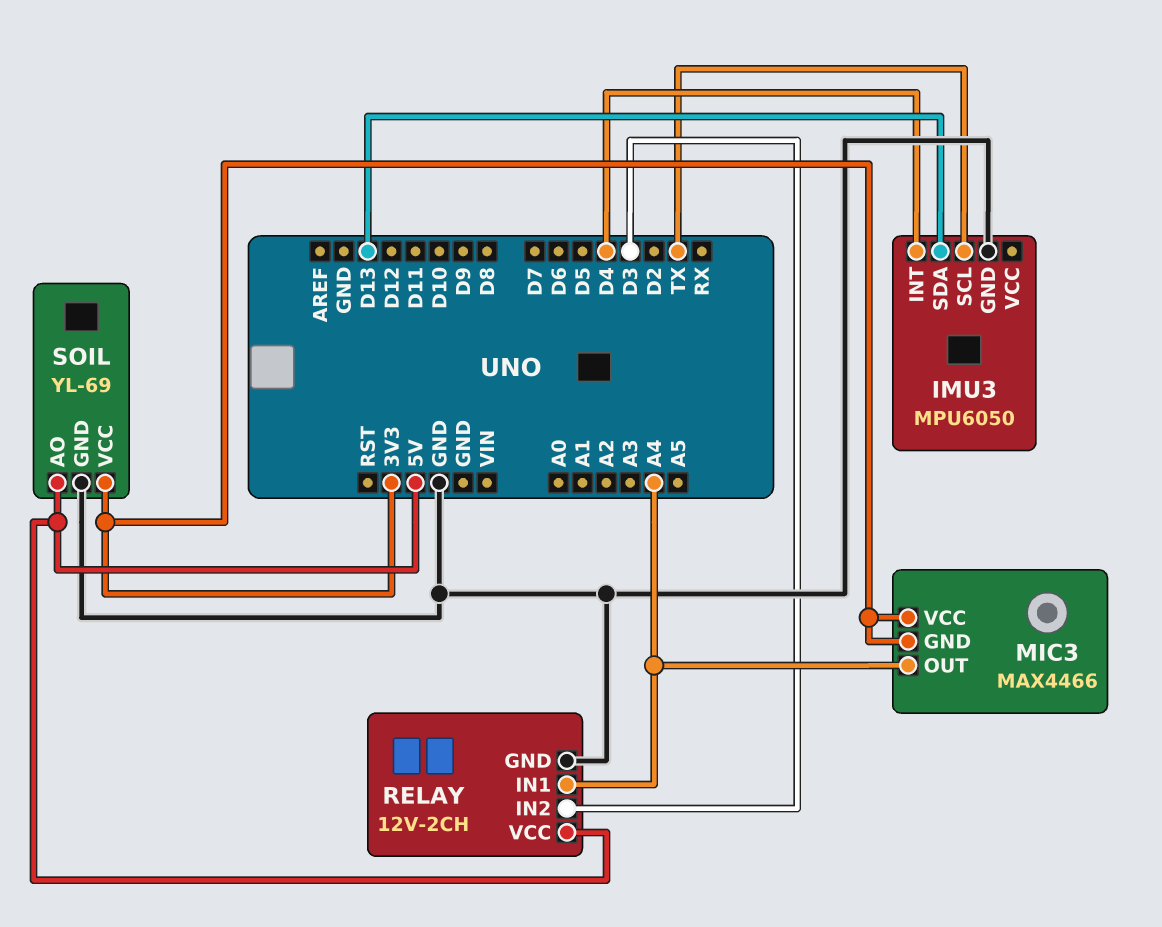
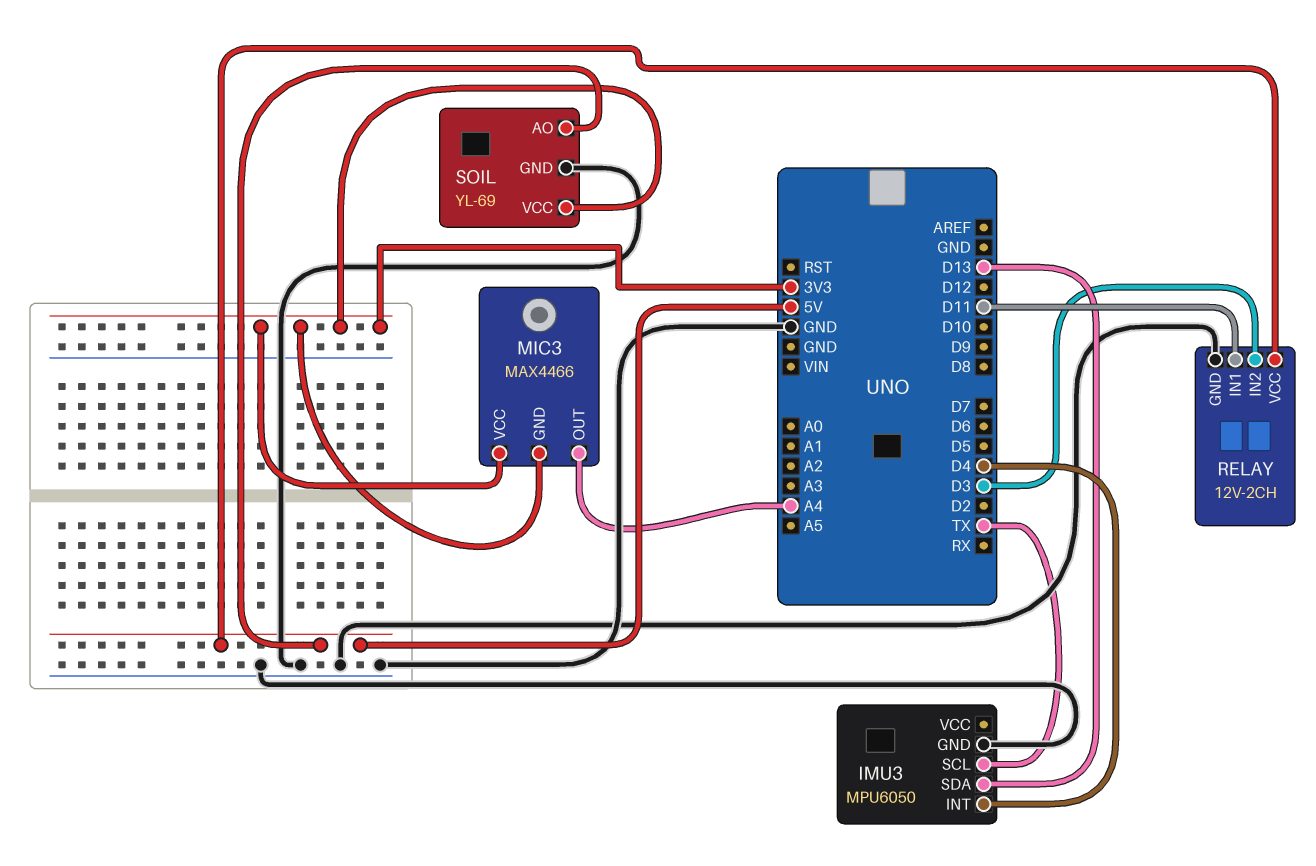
RELAY pin IN1: A4 -> D11

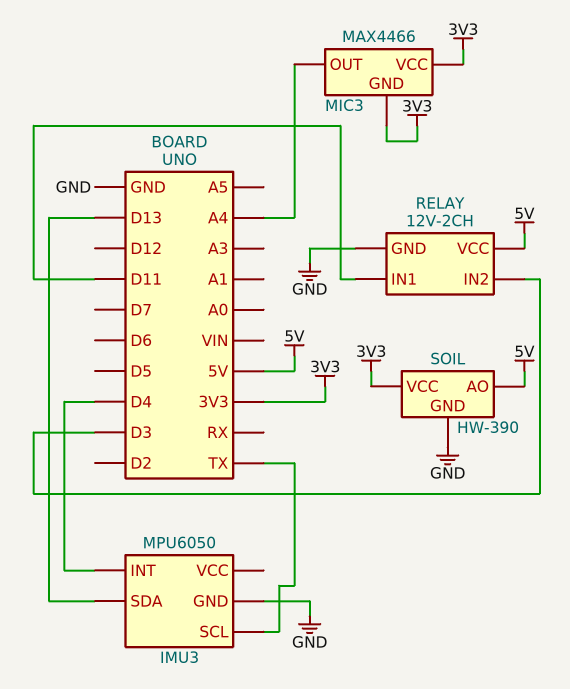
SOIL: YL-69 -> HW-390

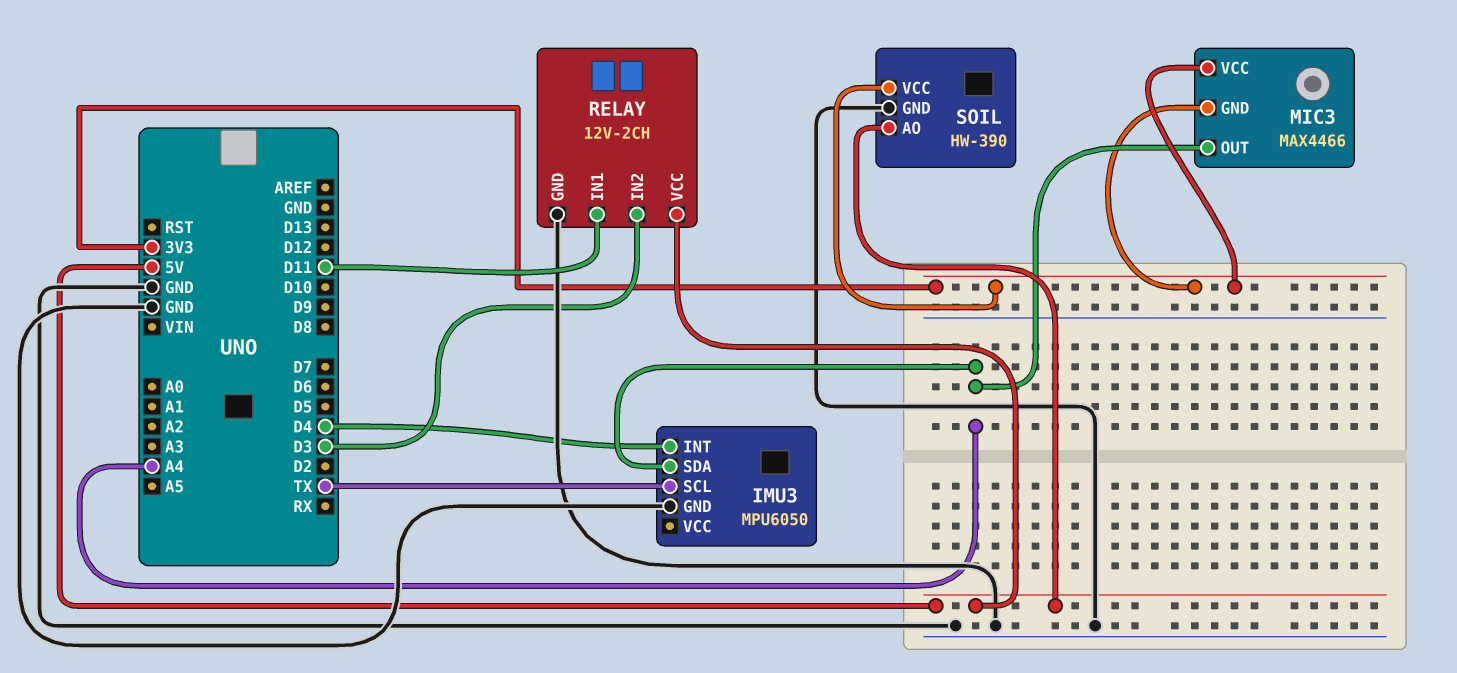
IMU3 pin SDA: D13 -> A4

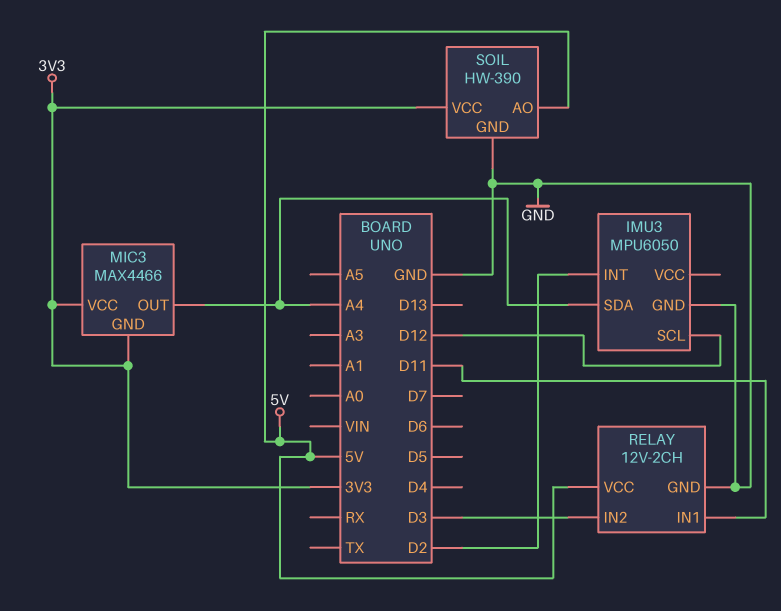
IMU3 pin INT: D4 -> D2
IMU3 pin SCL: TX -> D12

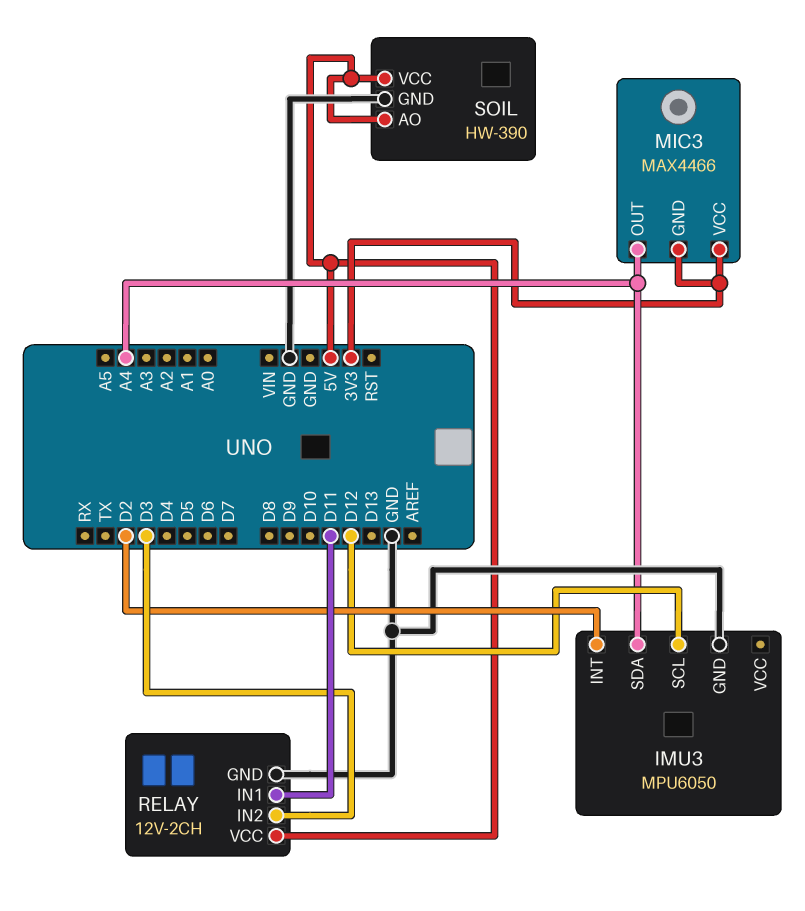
SOIL pin VCC: 3V3 -> 5V

